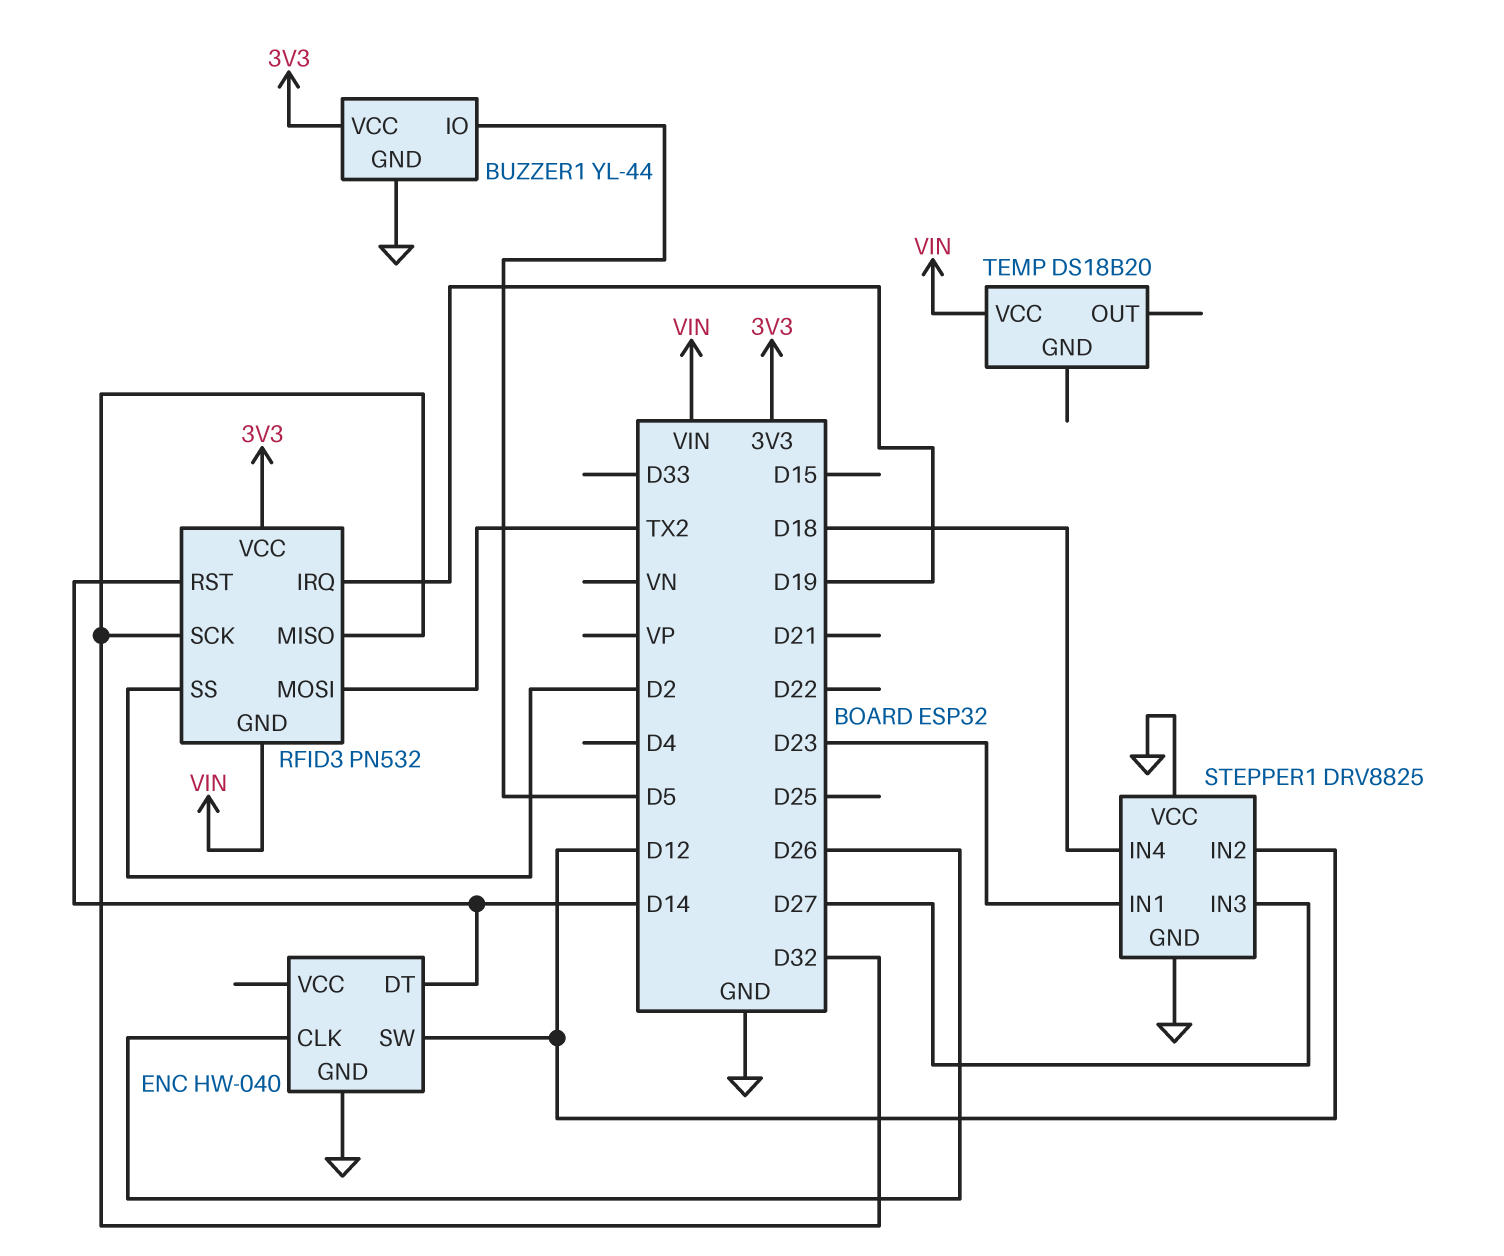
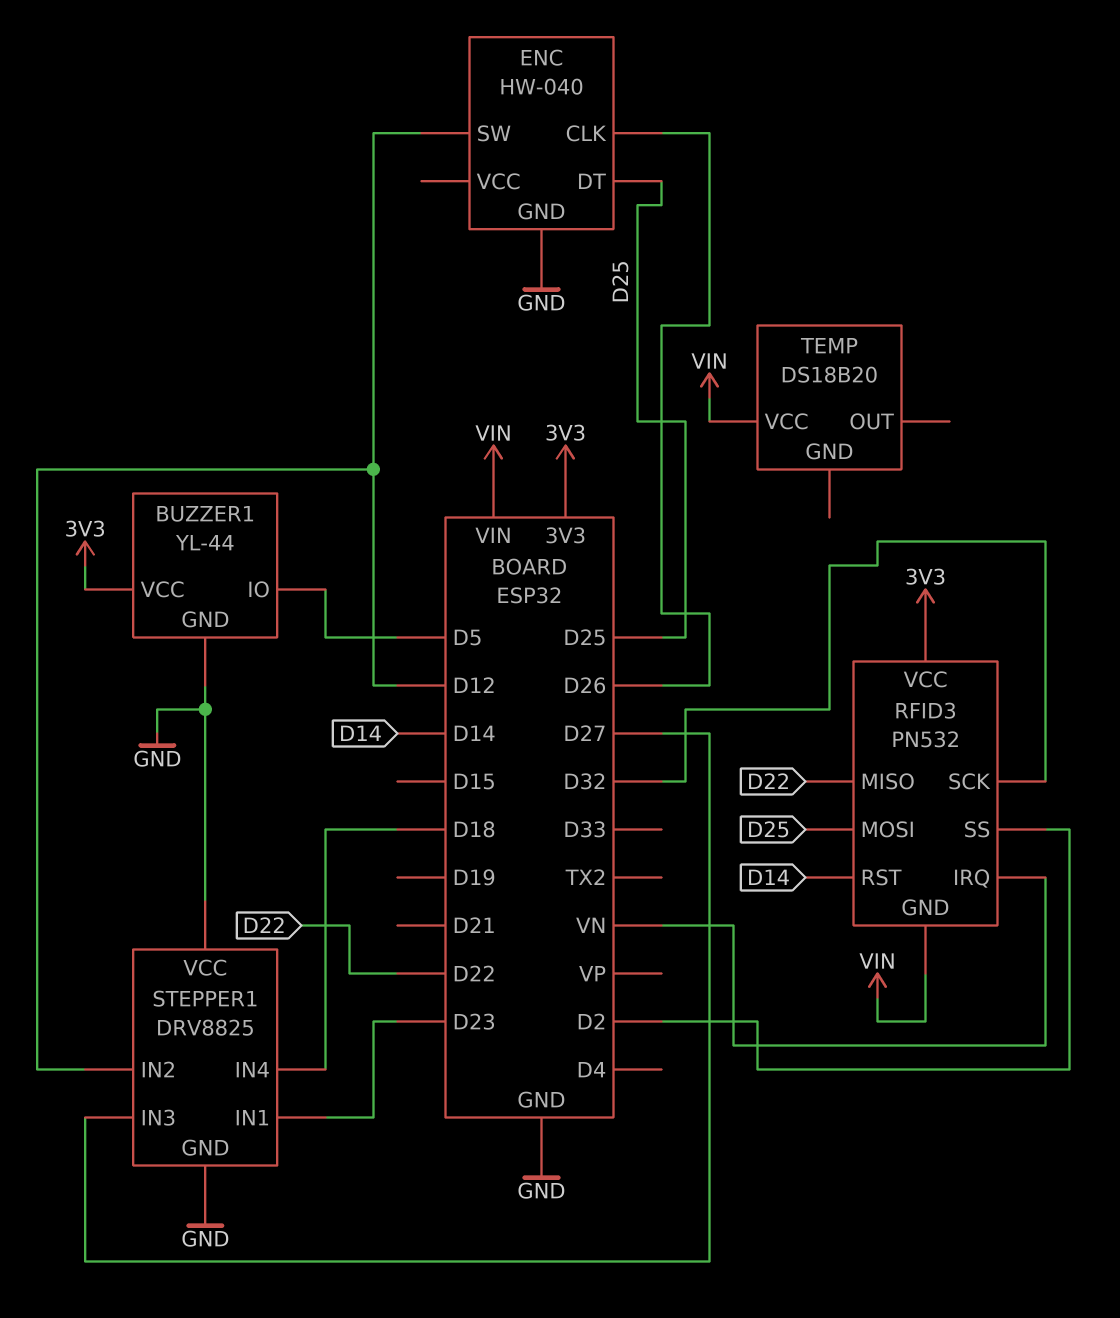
ENC pin DT: D14 -> D25
RFID3 pin IRQ: D19 -> VN
RFID3 pin MISO: D32 -> D22
RFID3 pin MOSI: TX2 -> D25

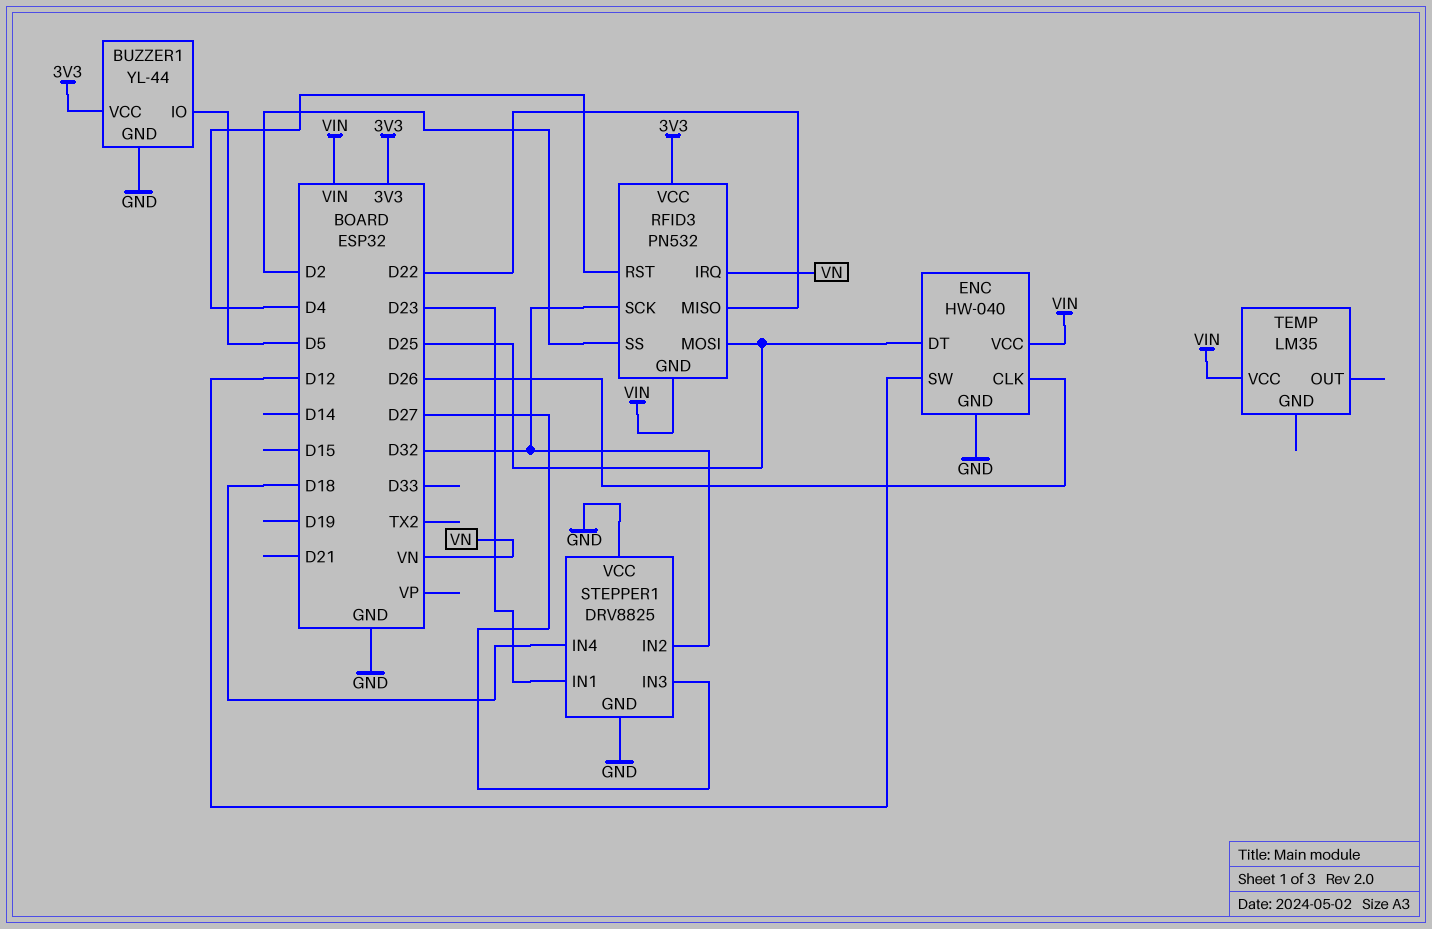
ENC pin VCC: none -> VIN
RFID3 pin RST: D14 -> D4
STEPPER1 pin IN2: D12 -> D32
TEMP: DS18B20 -> LM35

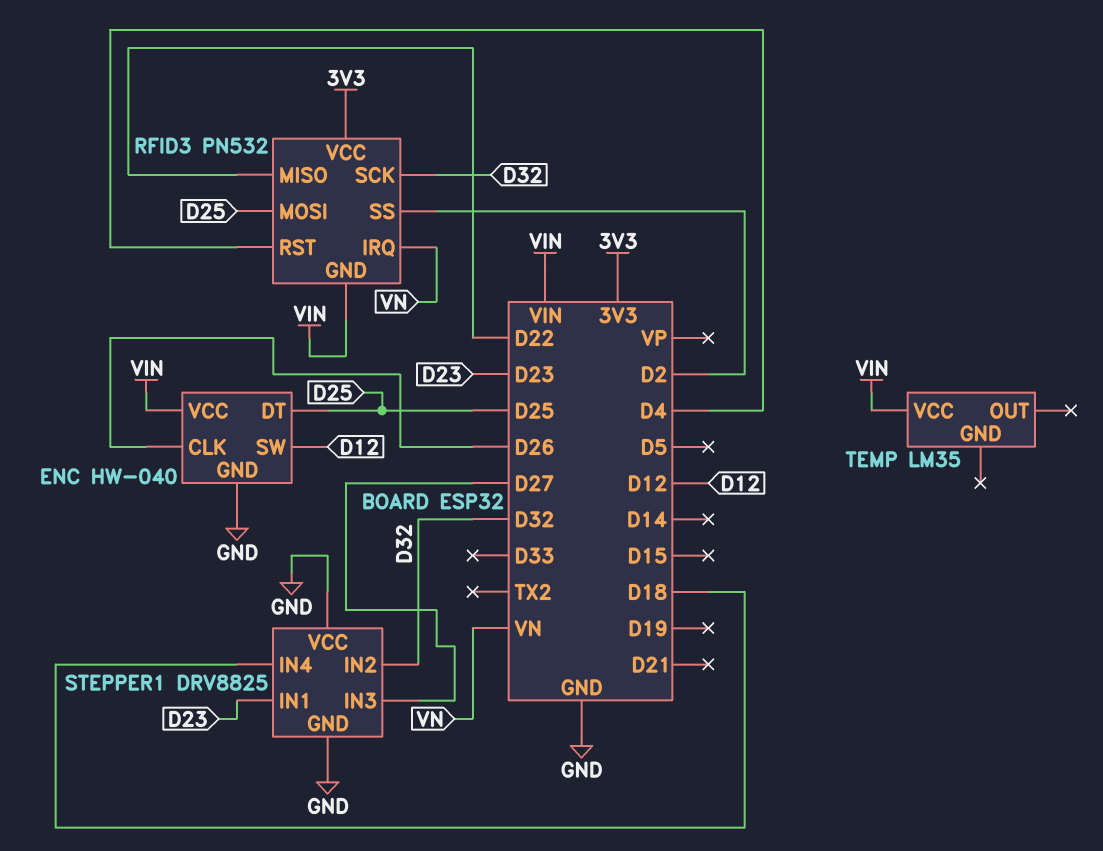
BUZZER1: YL-44 -> none
BUZZER1 pin GND: GND -> none
BUZZER1 pin IO: D5 -> none
BUZZER1 pin VCC: 3V3 -> none

